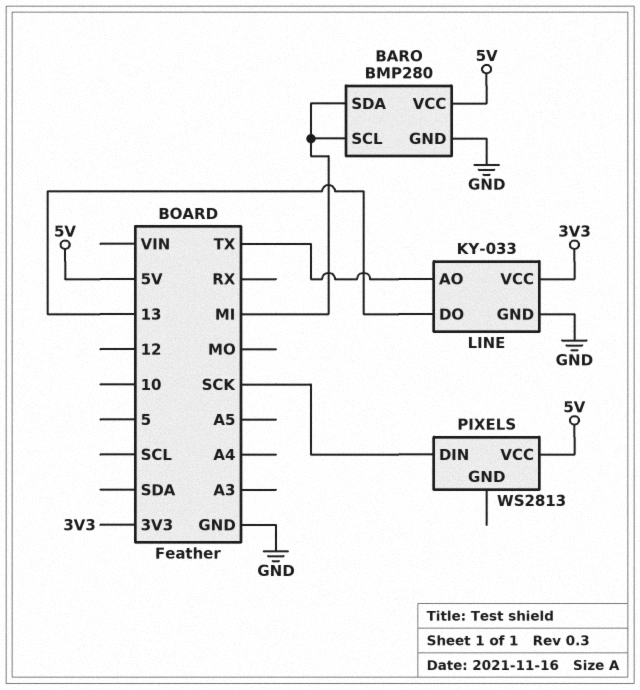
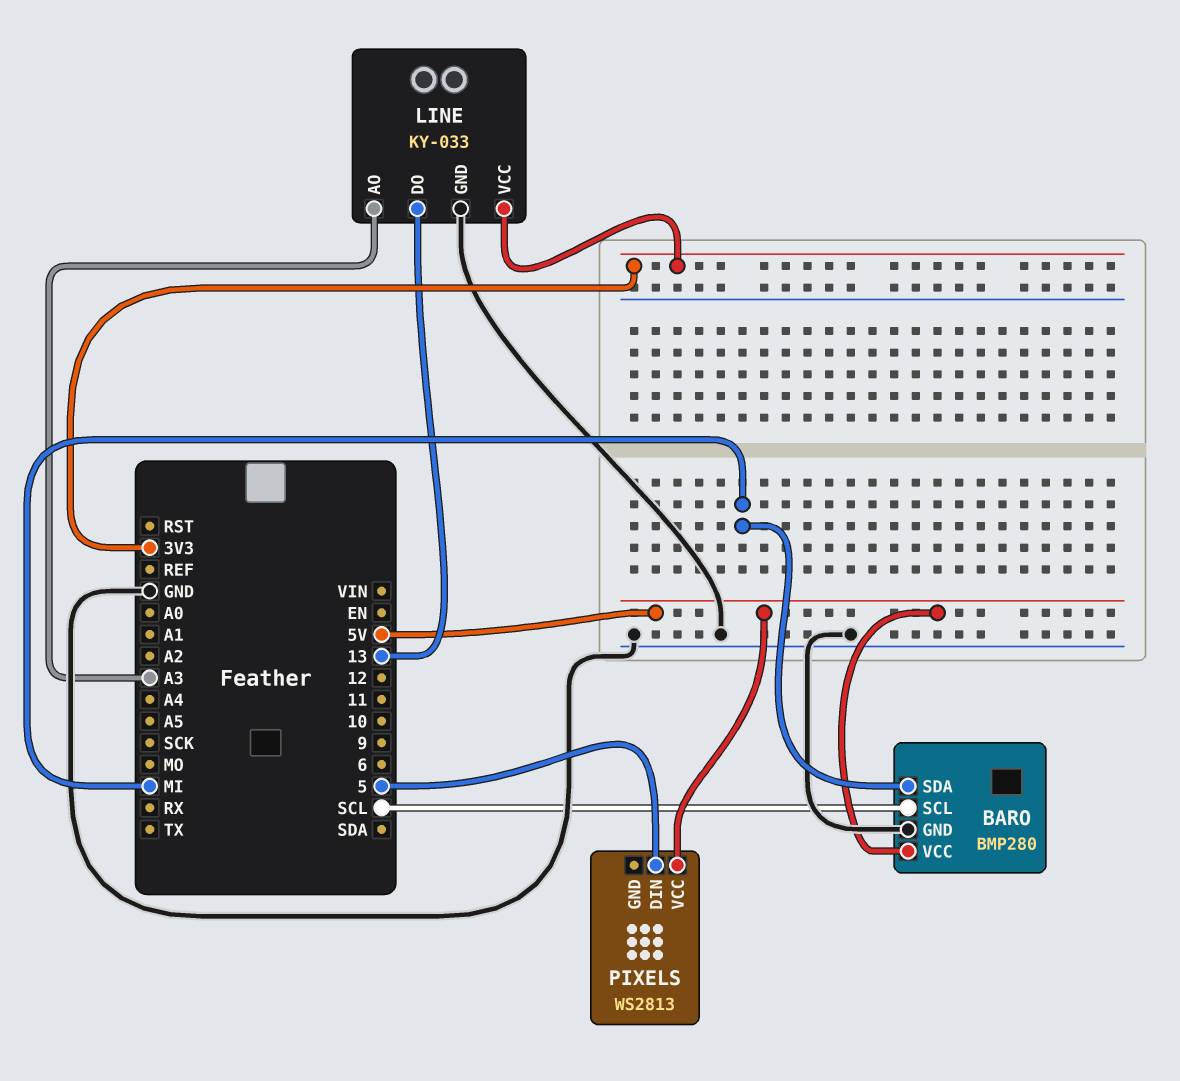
BARO pin SCL: MI -> SCL
LINE pin AO: TX -> A3
PIXELS pin DIN: SCK -> 5

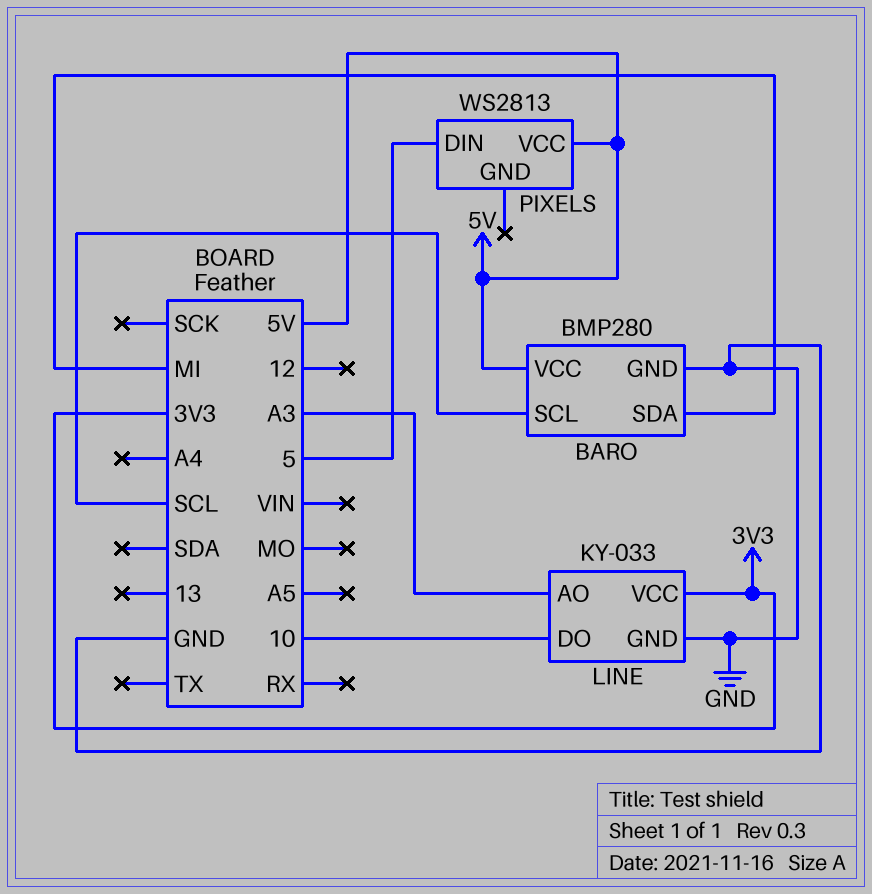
LINE pin DO: 13 -> 10

